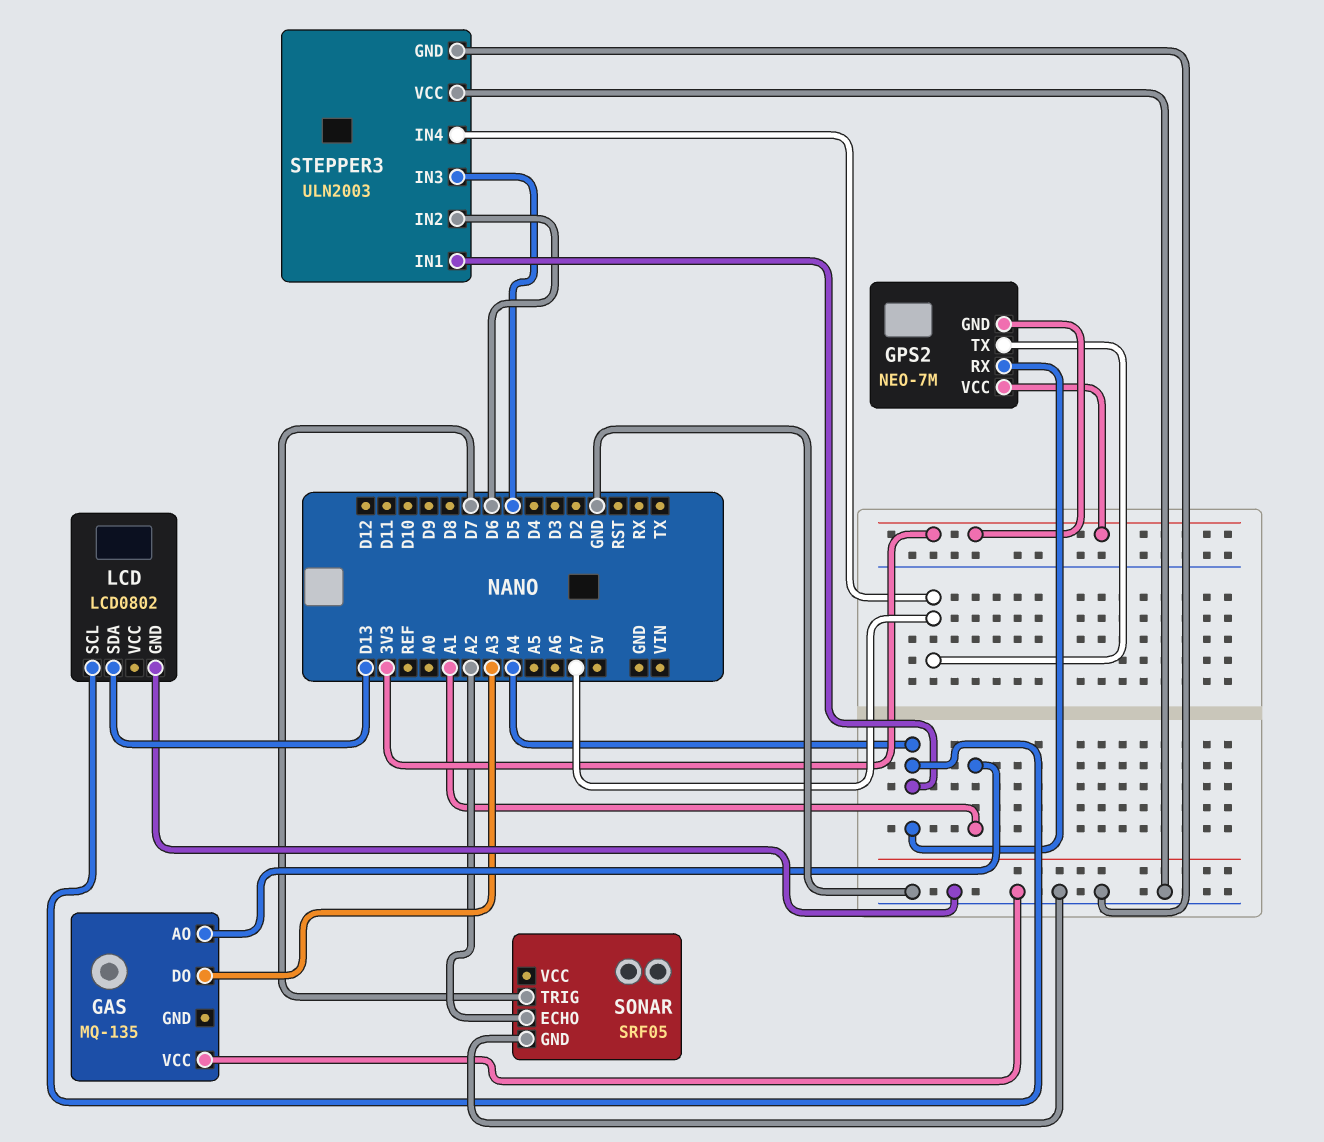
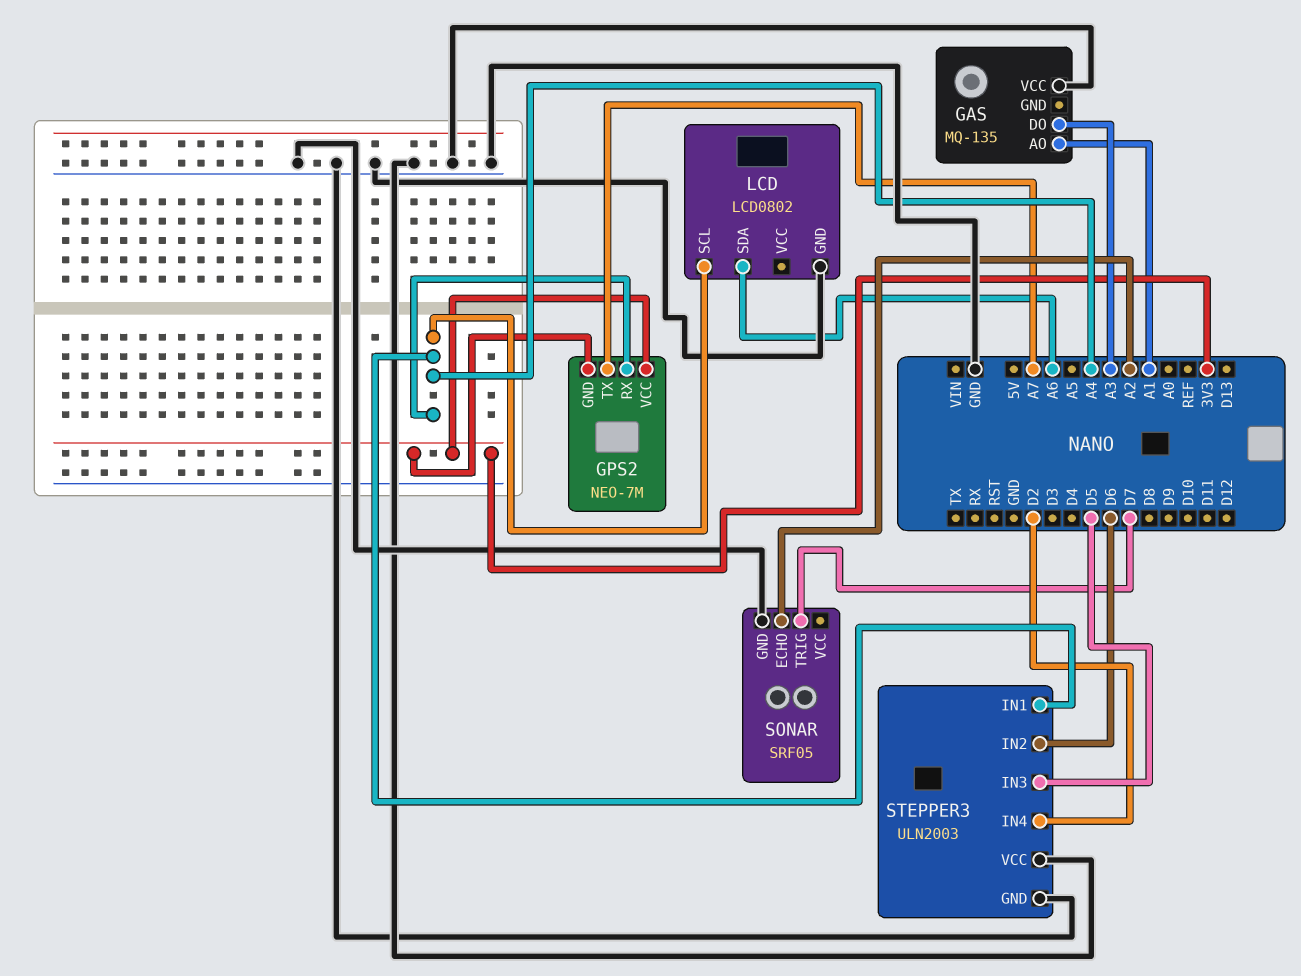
LCD pin SDA: D13 -> A6
STEPPER3 pin IN4: A7 -> D2

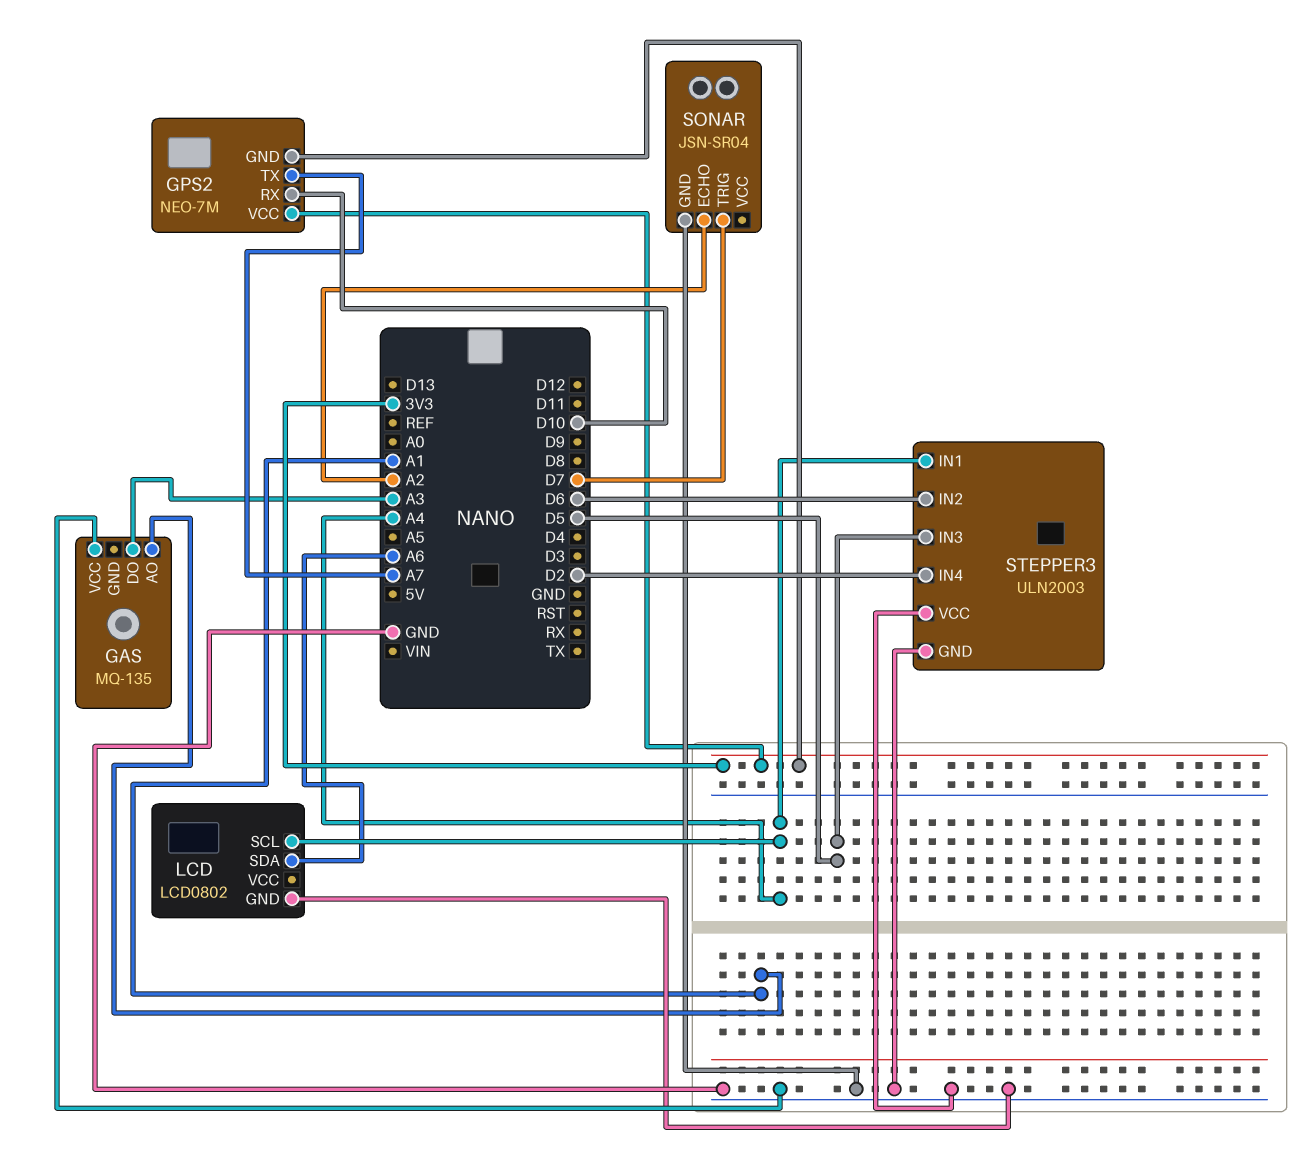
GPS2 pin RX: A4 -> D10
SONAR: SRF05 -> JSN-SR04

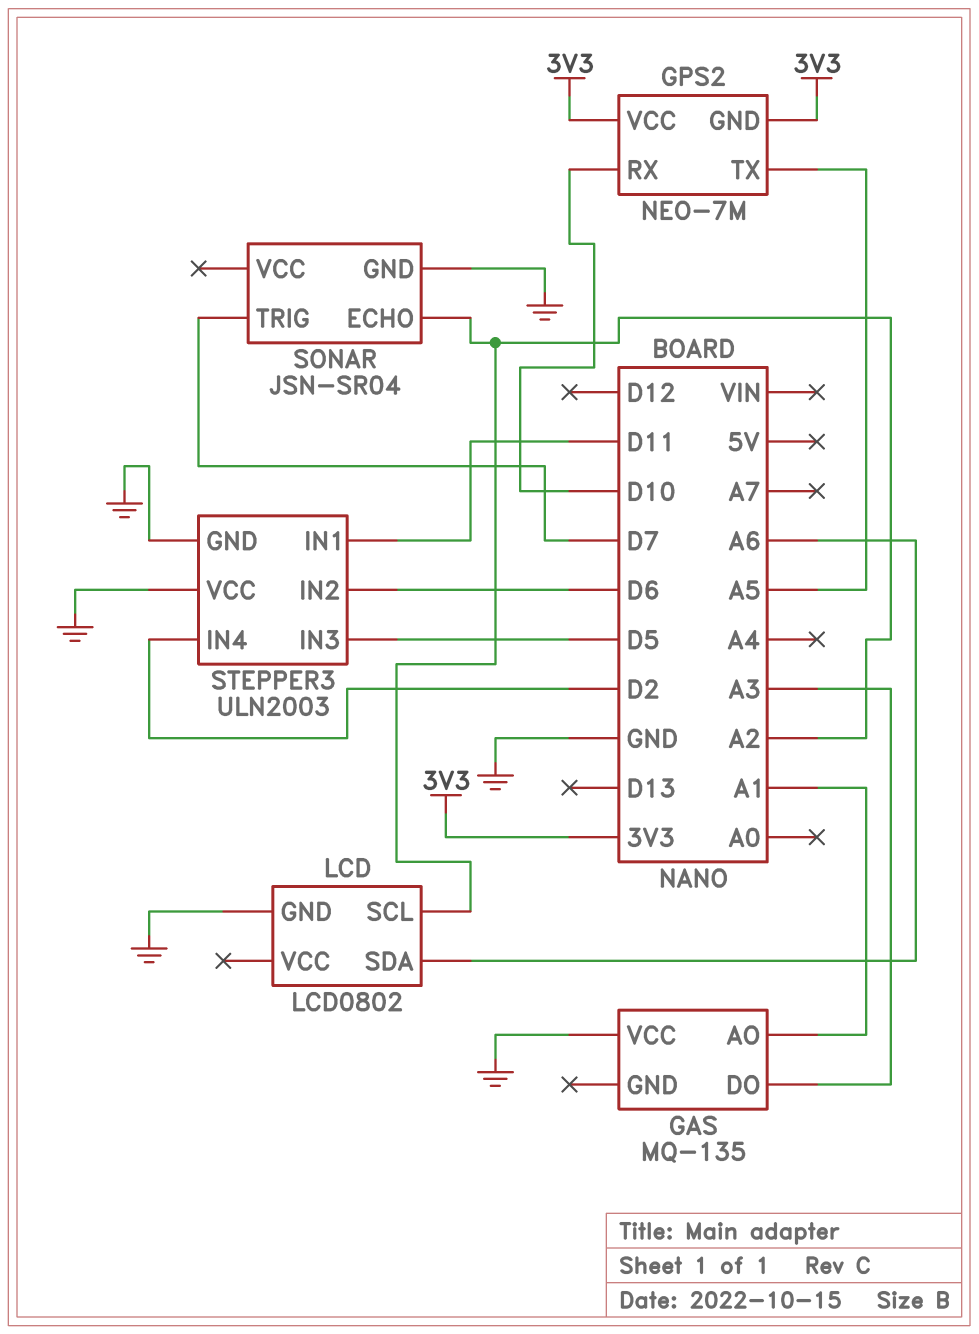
GPS2 pin TX: A7 -> A5
LCD pin SCL: A4 -> A2
STEPPER3 pin IN1: A4 -> D11

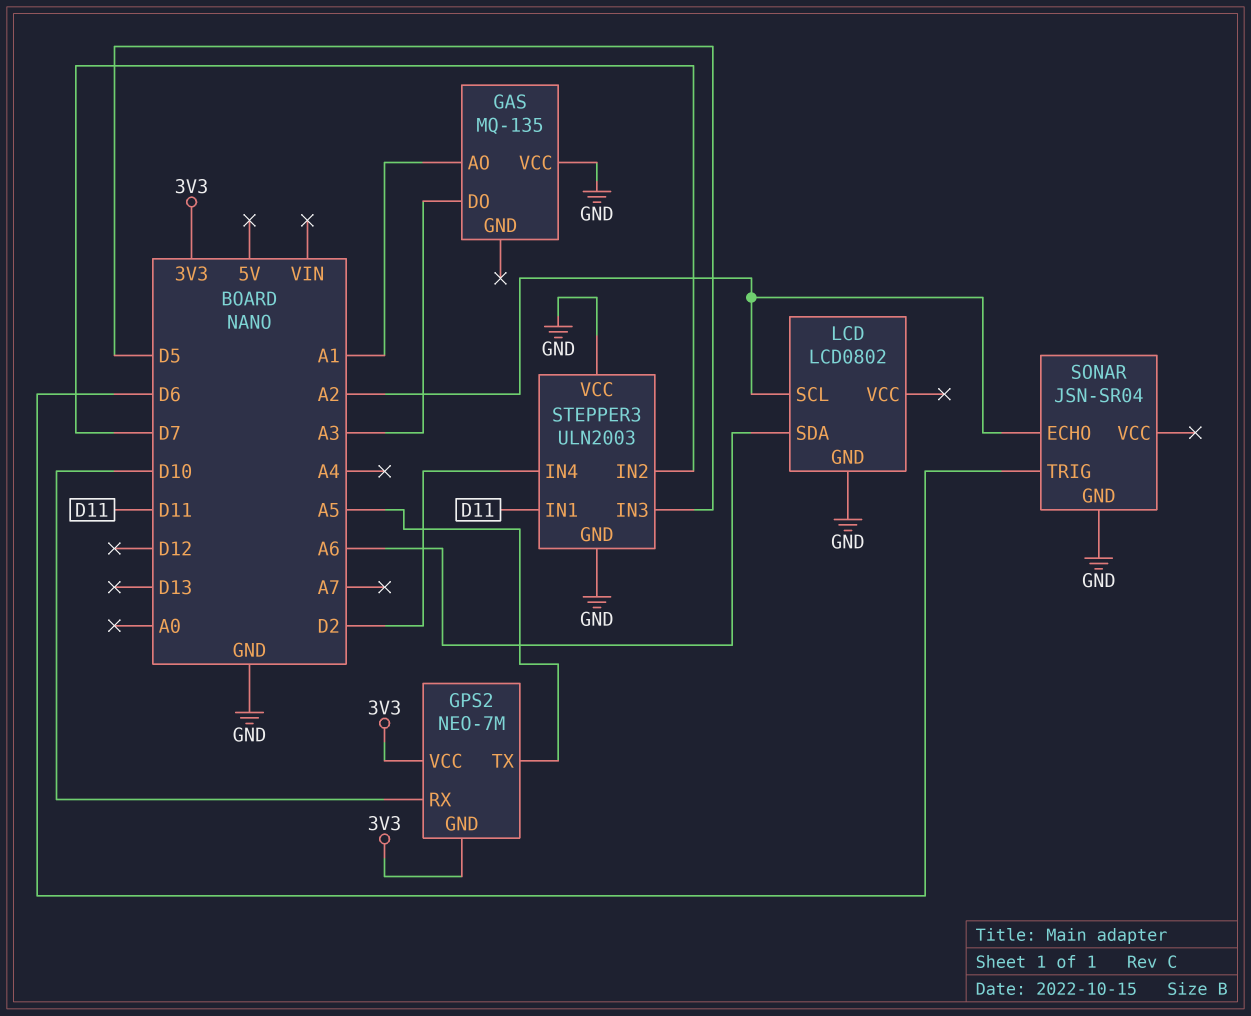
SONAR pin TRIG: D7 -> D6
STEPPER3 pin IN2: D6 -> D7

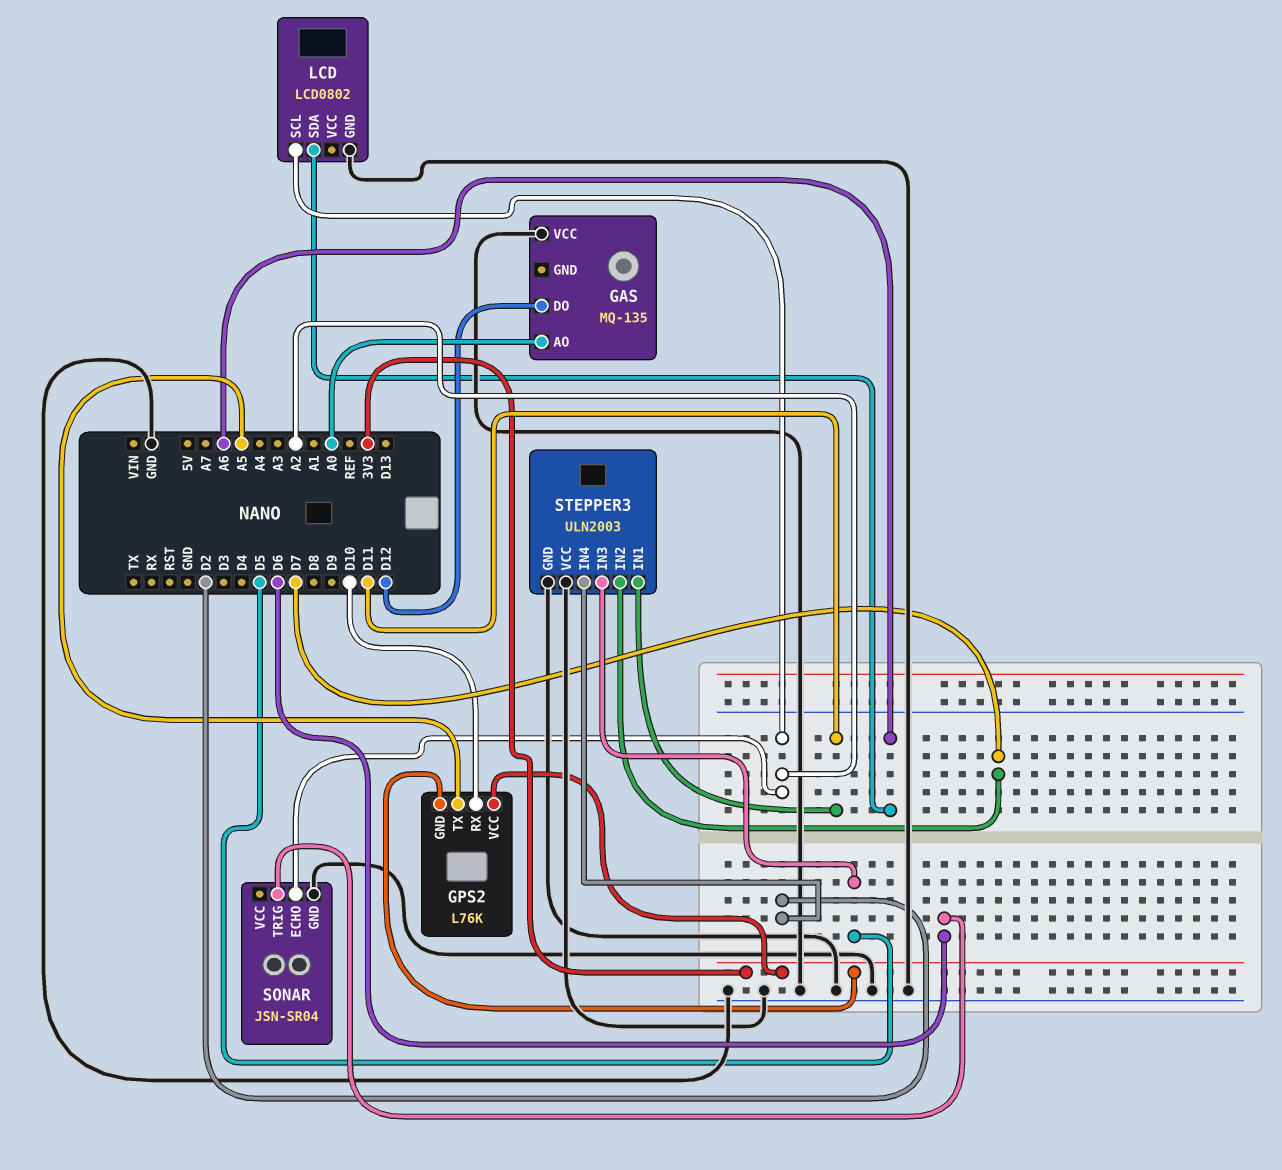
GAS pin AO: A1 -> A0
GAS pin DO: A3 -> D12
GPS2: NEO-7M -> L76K

